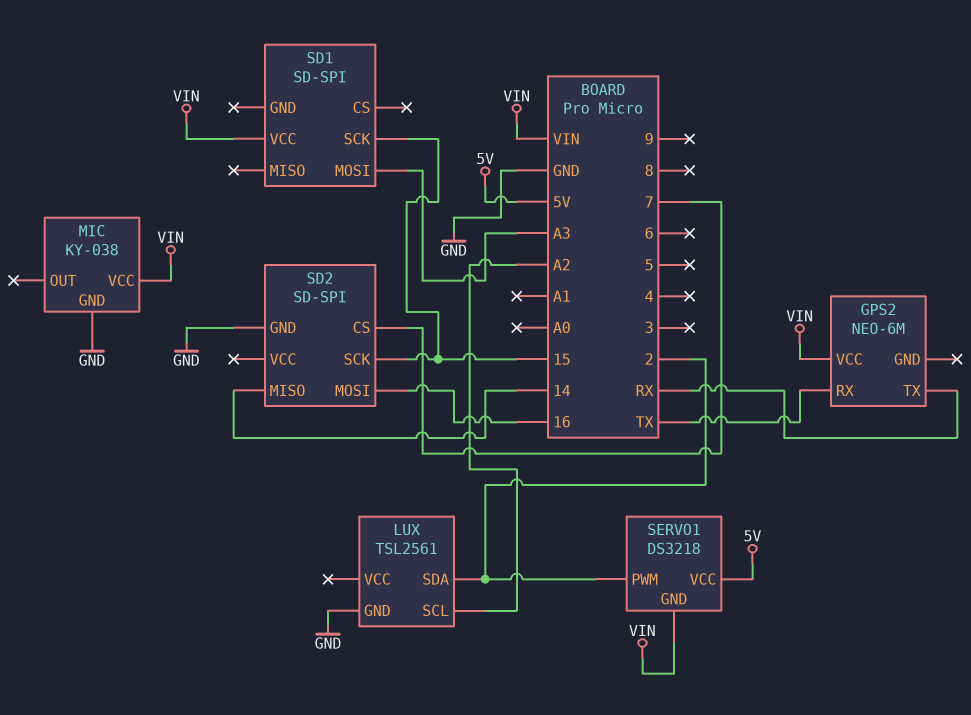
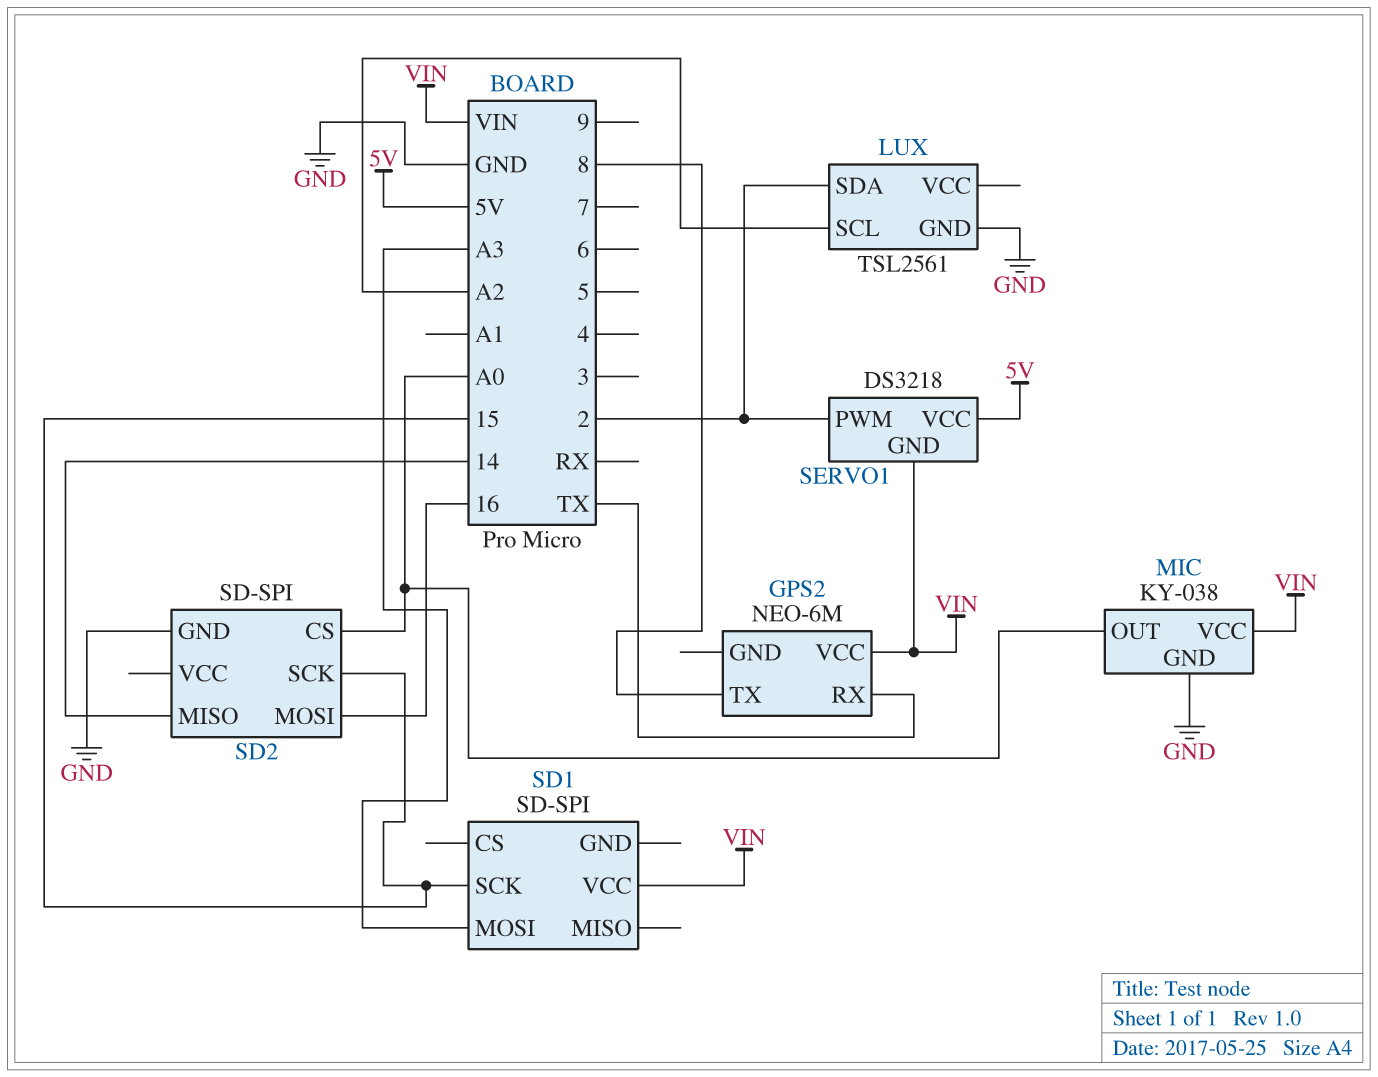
GPS2 pin TX: RX -> 8
MIC pin OUT: none -> A0
SD2 pin CS: 7 -> A0

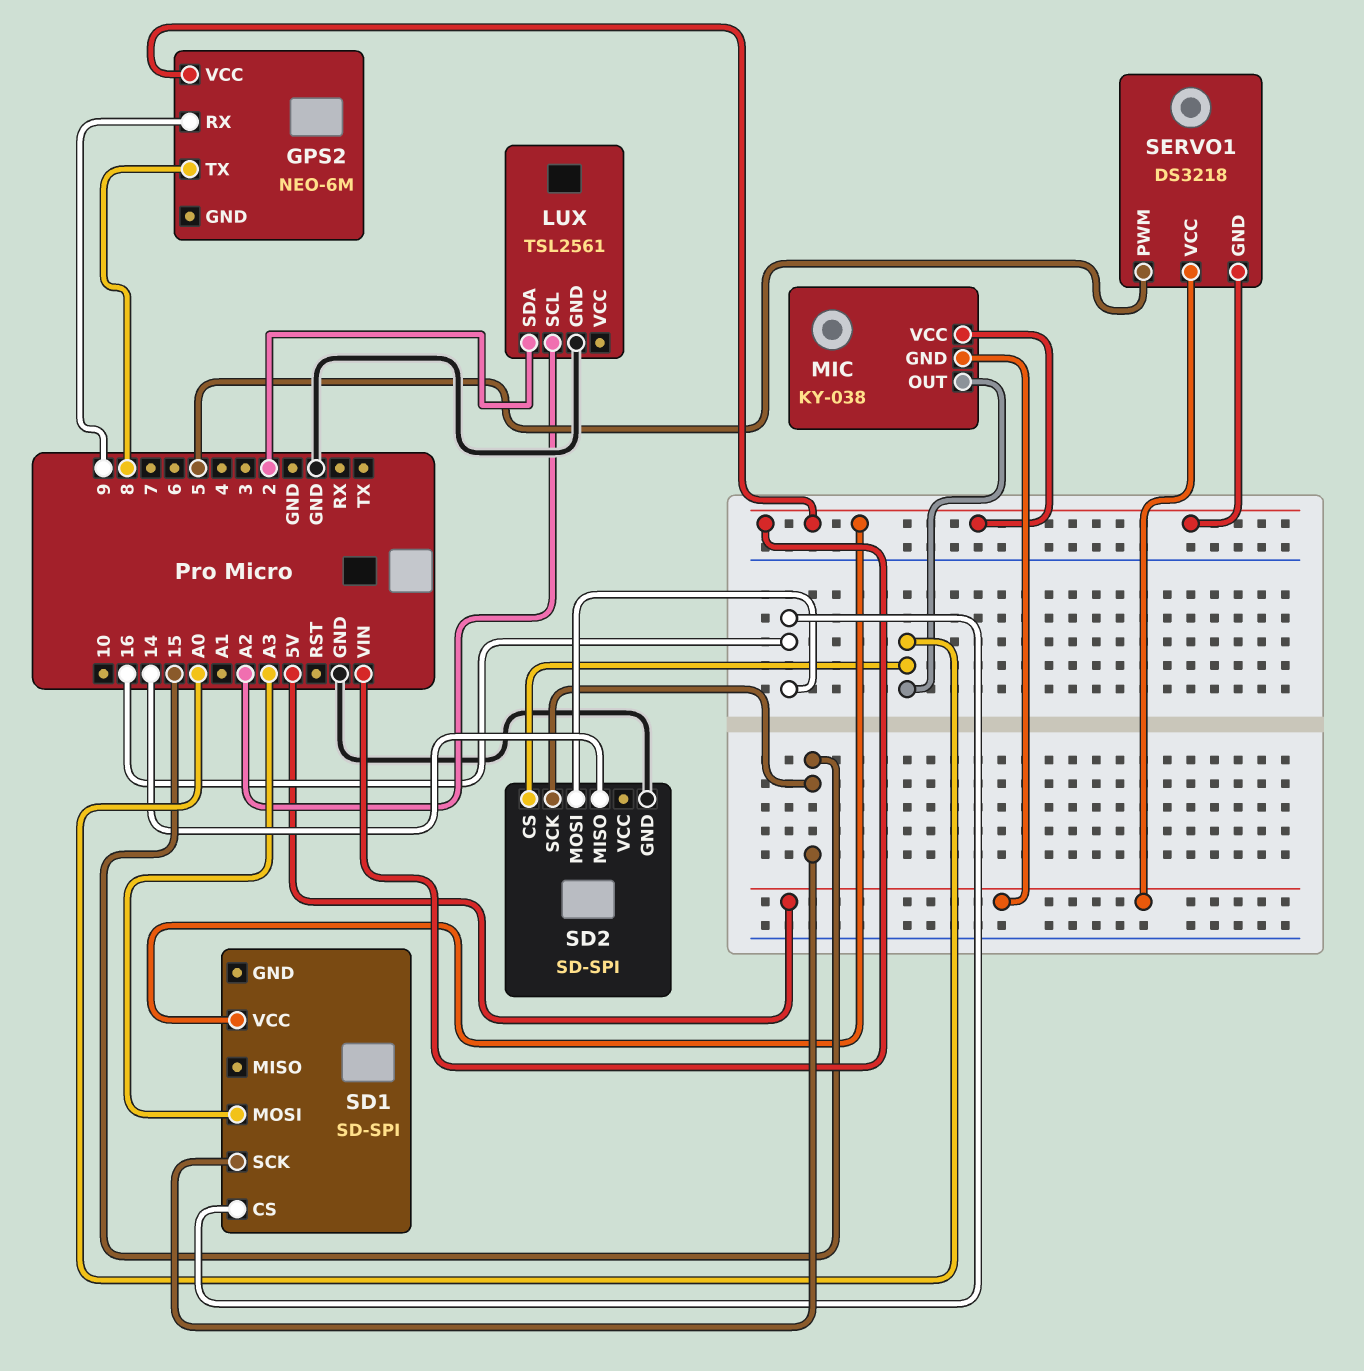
GPS2 pin RX: TX -> 9
MIC pin GND: GND -> 5V
SD1 pin CS: none -> 16
SERVO1 pin PWM: 2 -> 5

